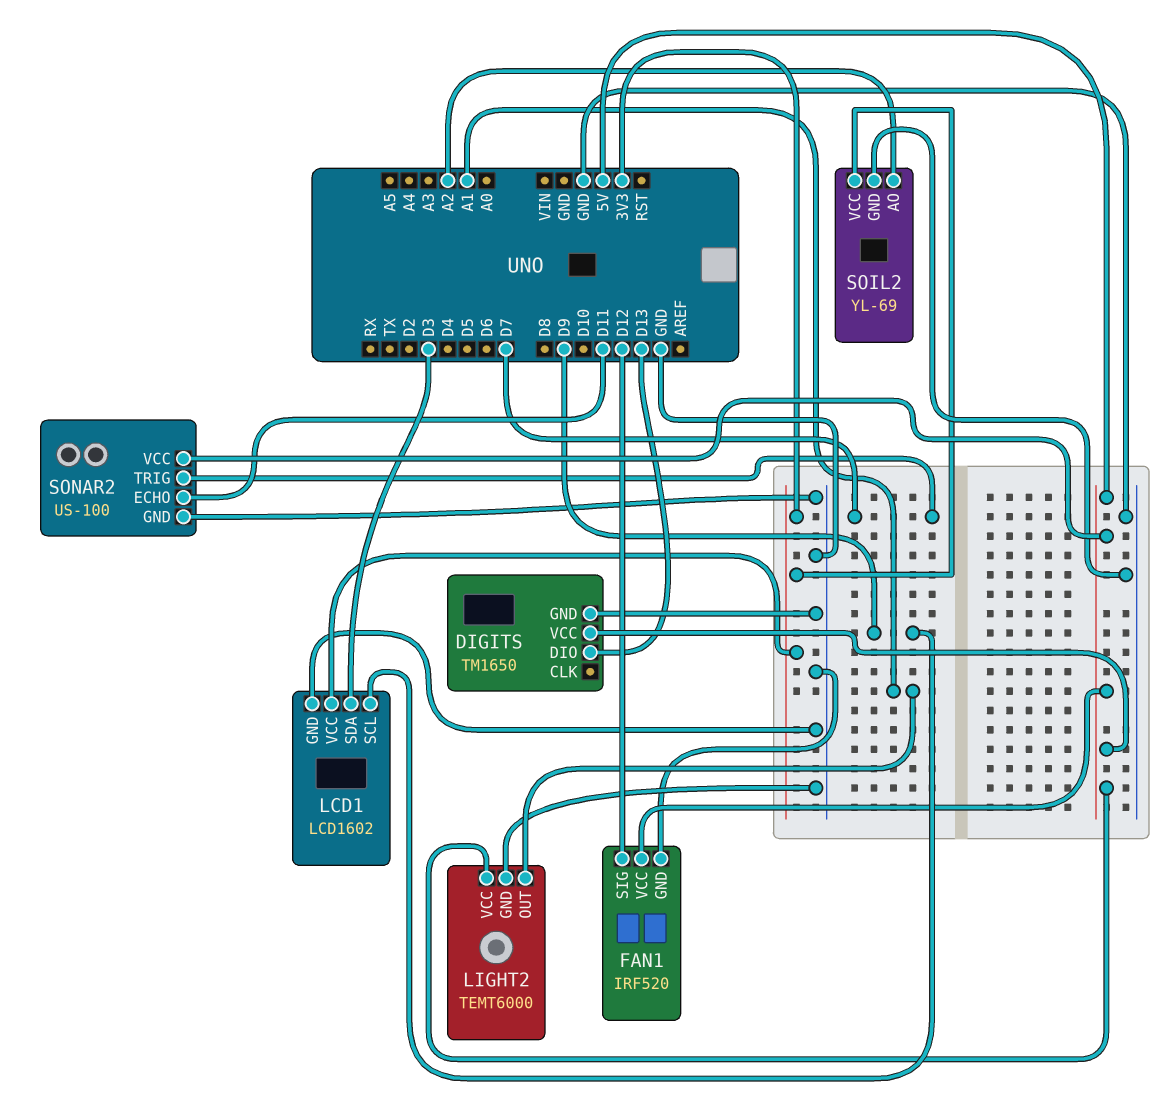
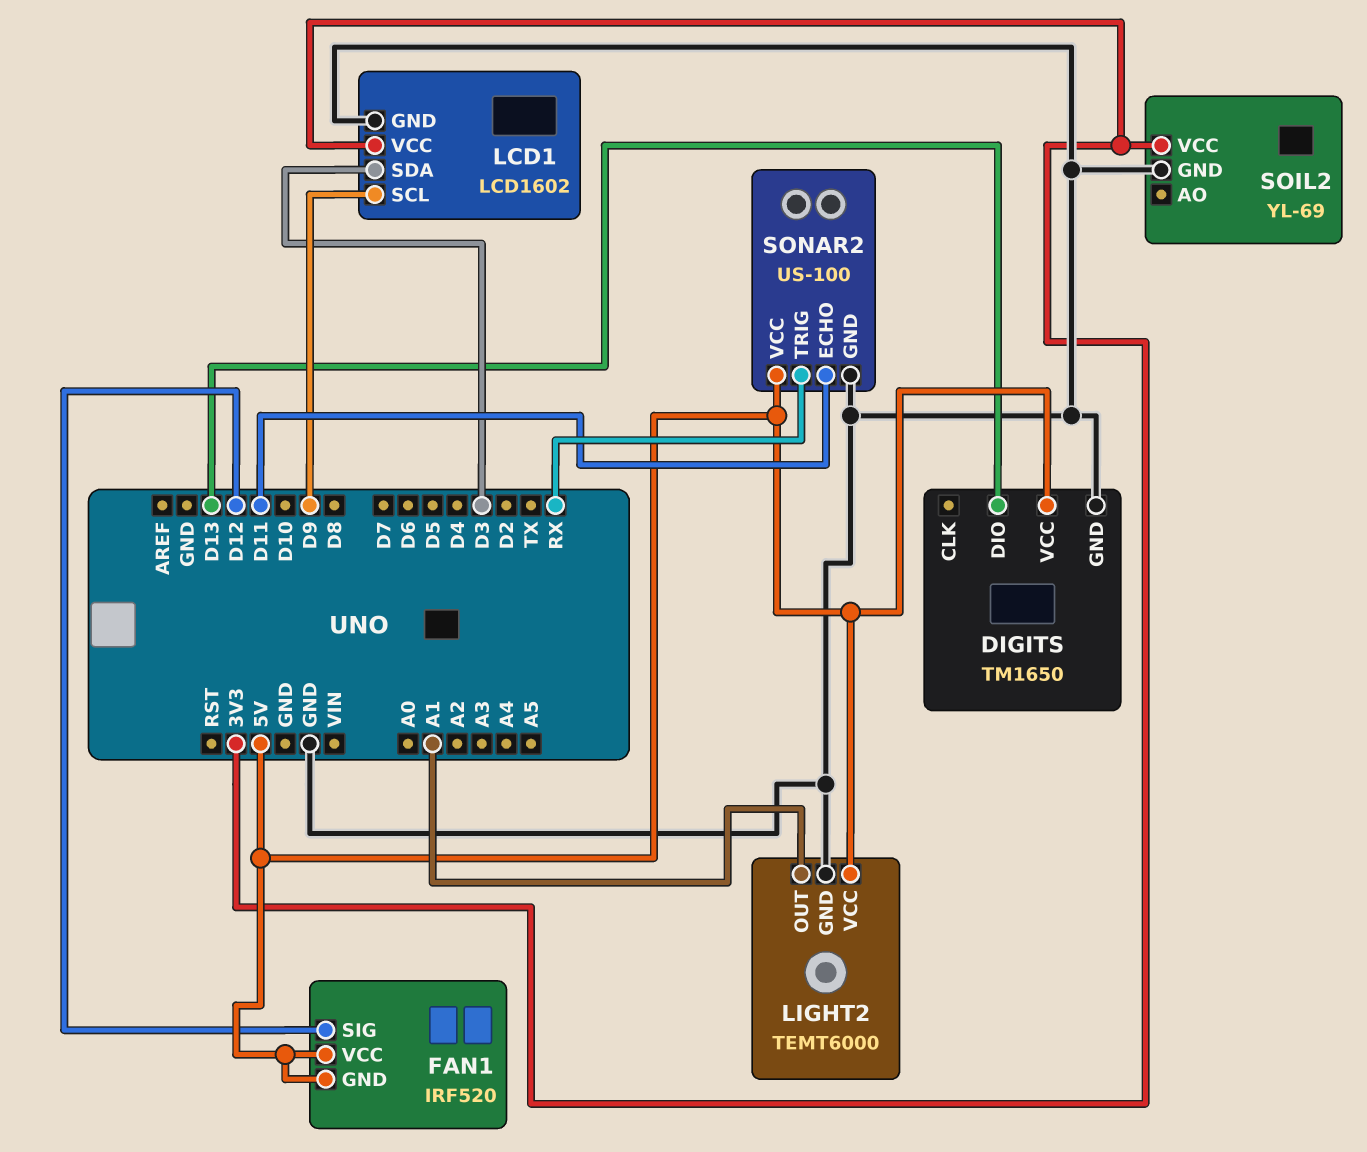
FAN1 pin GND: GND -> 5V
SOIL2 pin AO: A2 -> none
SONAR2 pin TRIG: D7 -> RX

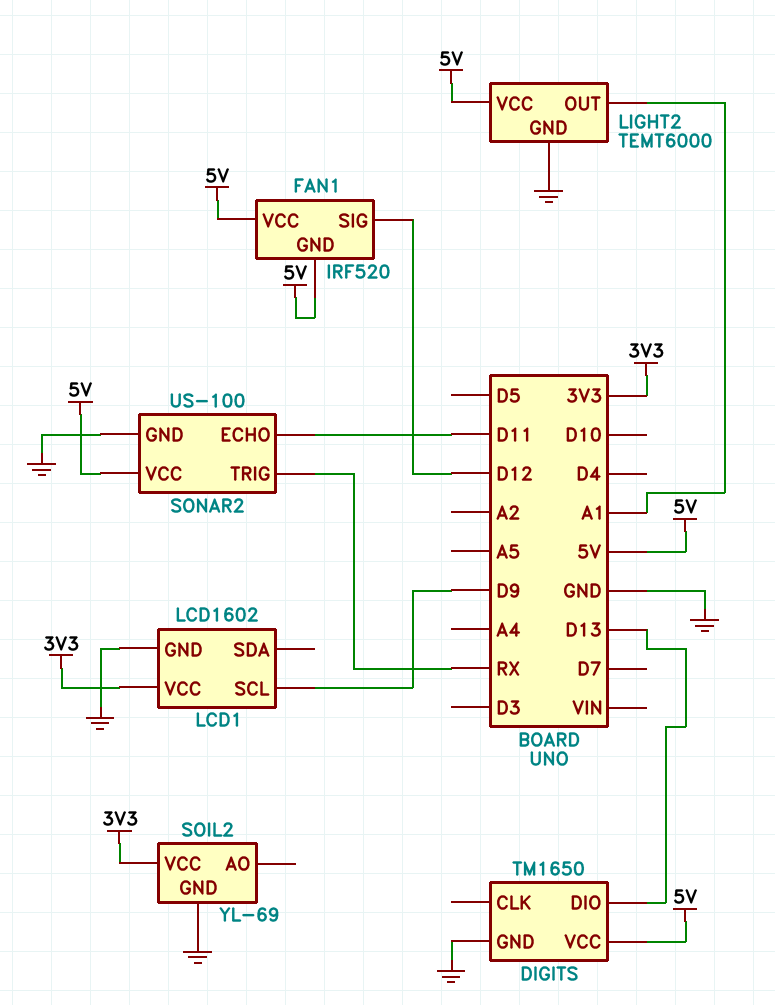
LCD1 pin SDA: D3 -> none

